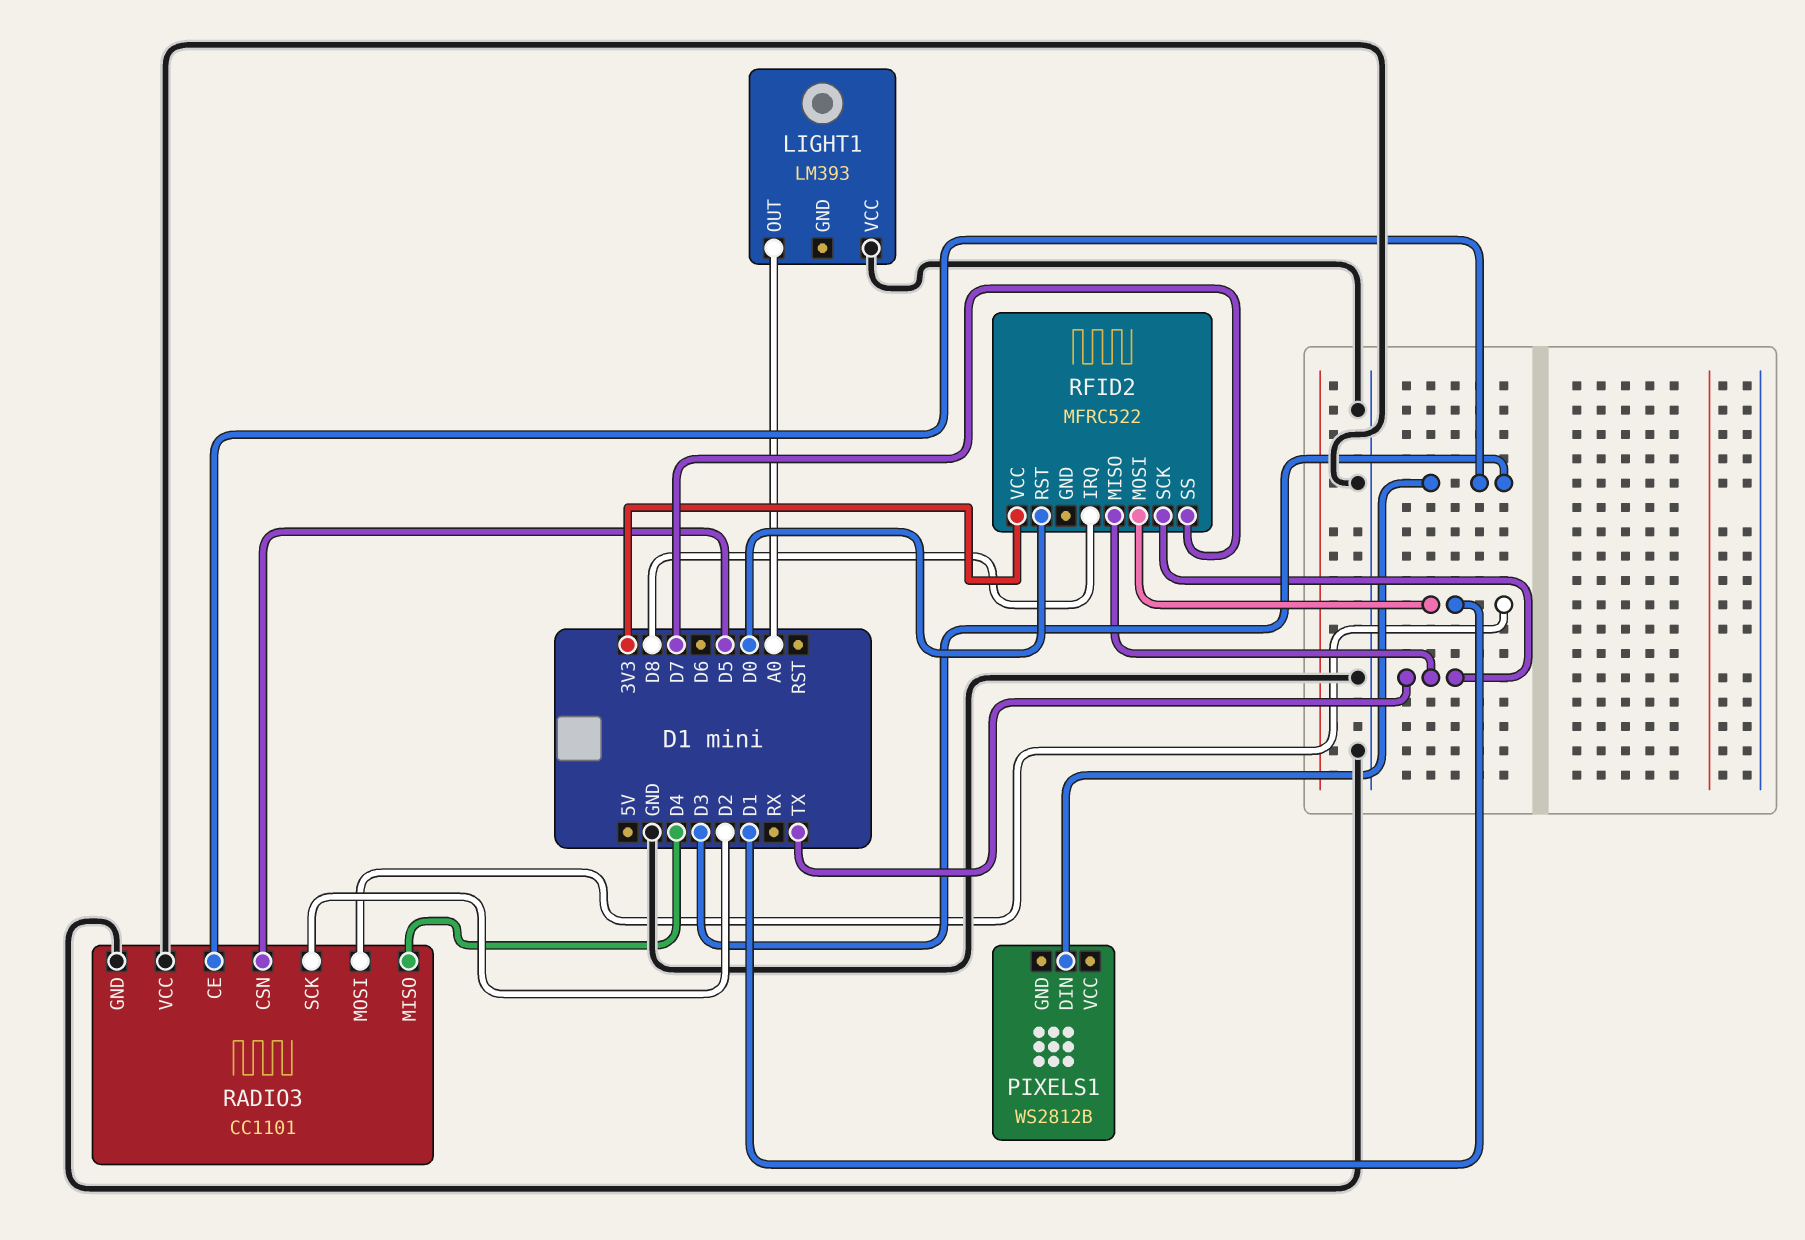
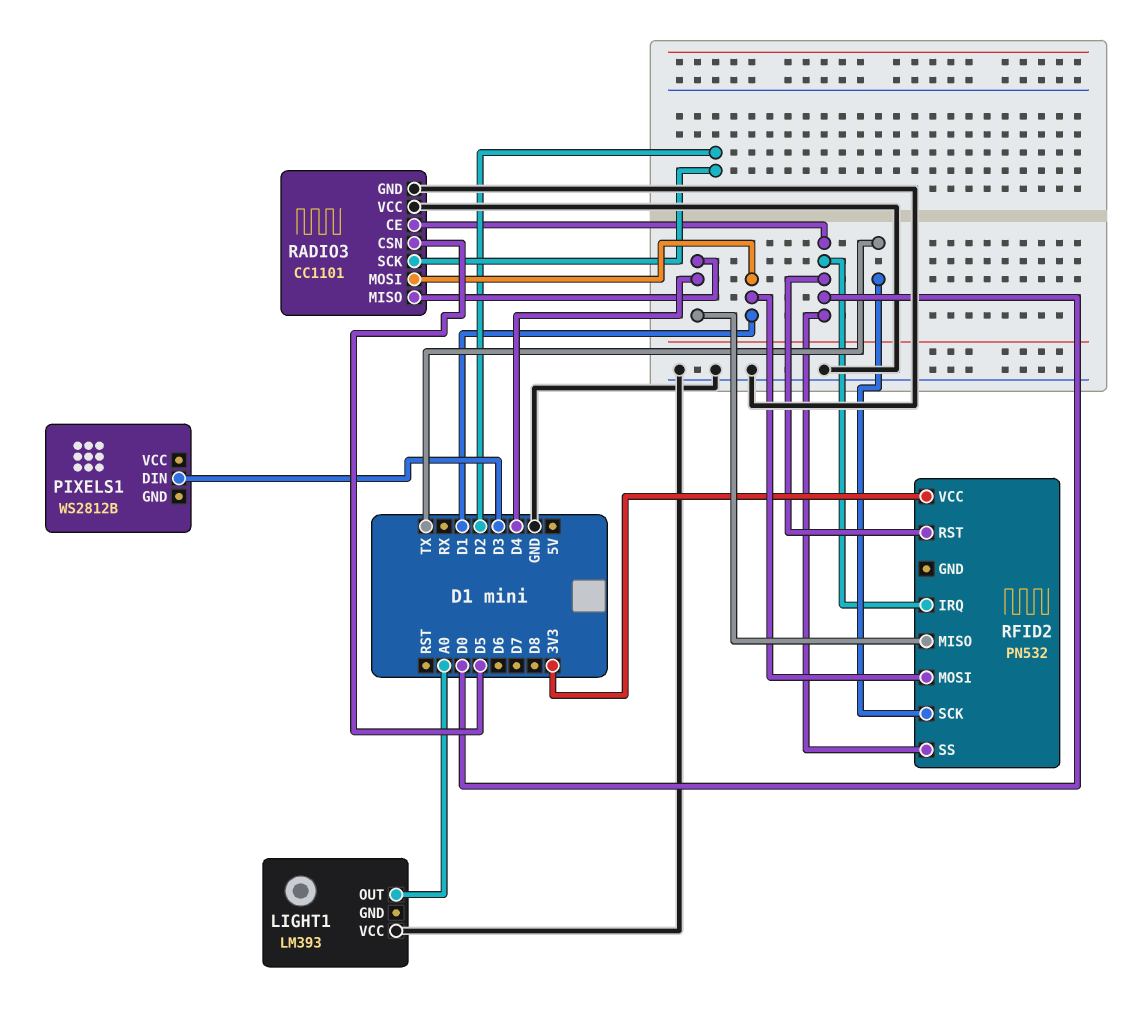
RADIO3 pin CE: D3 -> D0
RFID2: MFRC522 -> PN532
RFID2 pin IRQ: D8 -> D0
RFID2 pin MISO: TX -> D4
RFID2 pin SS: D7 -> D0

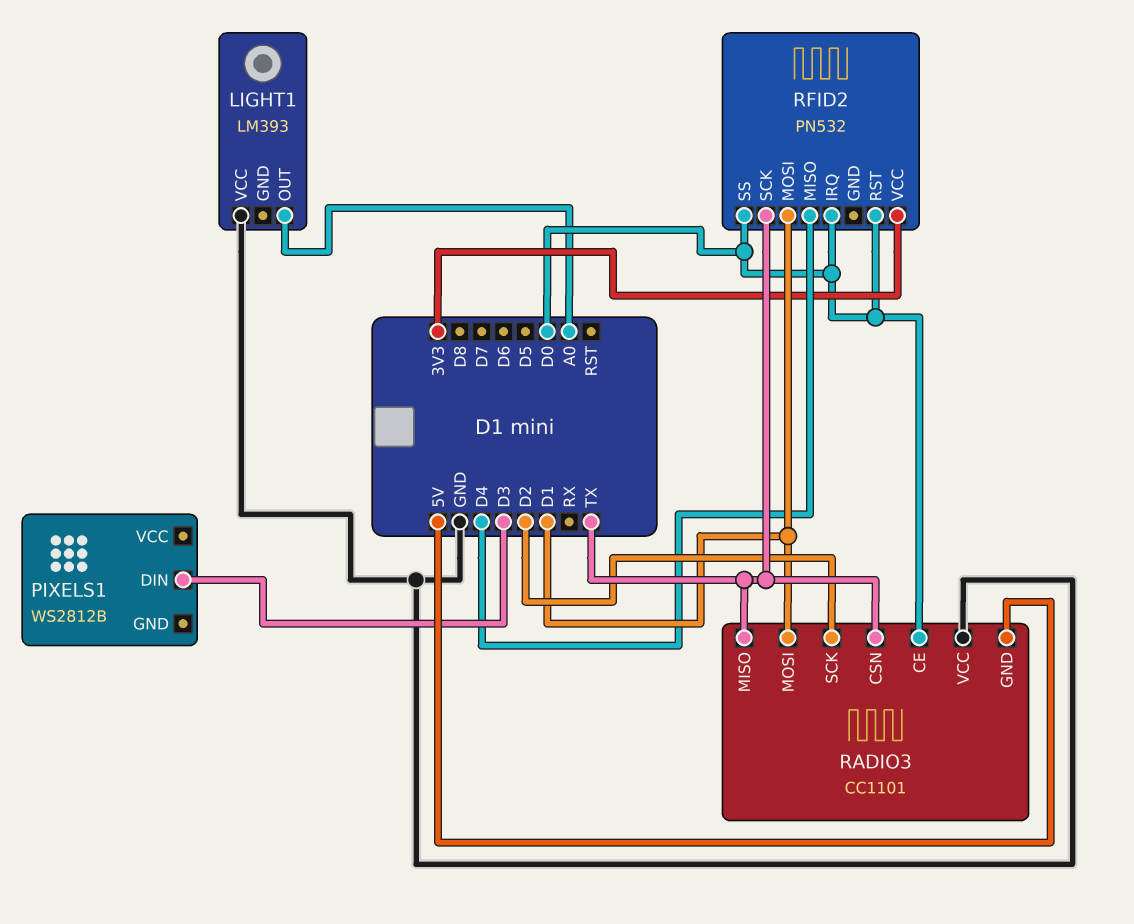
RADIO3 pin CSN: D5 -> TX
RADIO3 pin GND: GND -> 5V
RADIO3 pin MISO: D4 -> TX

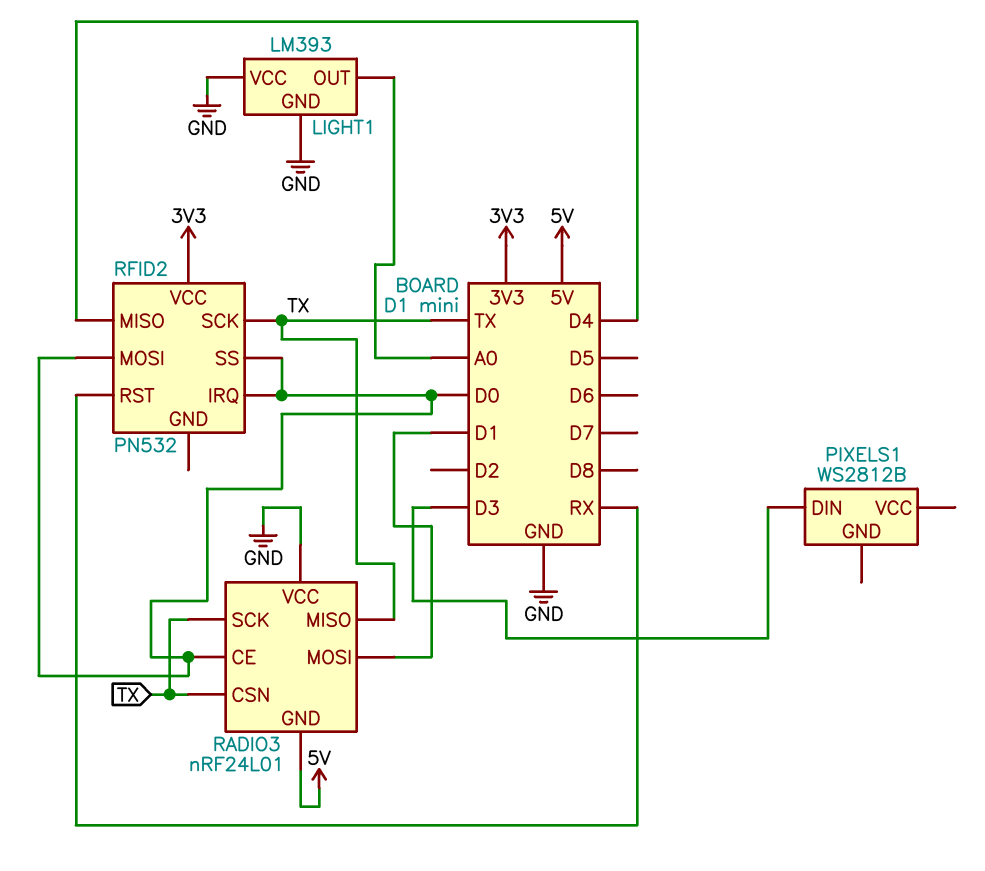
LIGHT1 pin GND: none -> GND
RADIO3: CC1101 -> nRF24L01
RADIO3 pin SCK: D2 -> TX
RFID2 pin MOSI: D1 -> D0
RFID2 pin RST: D0 -> RX

